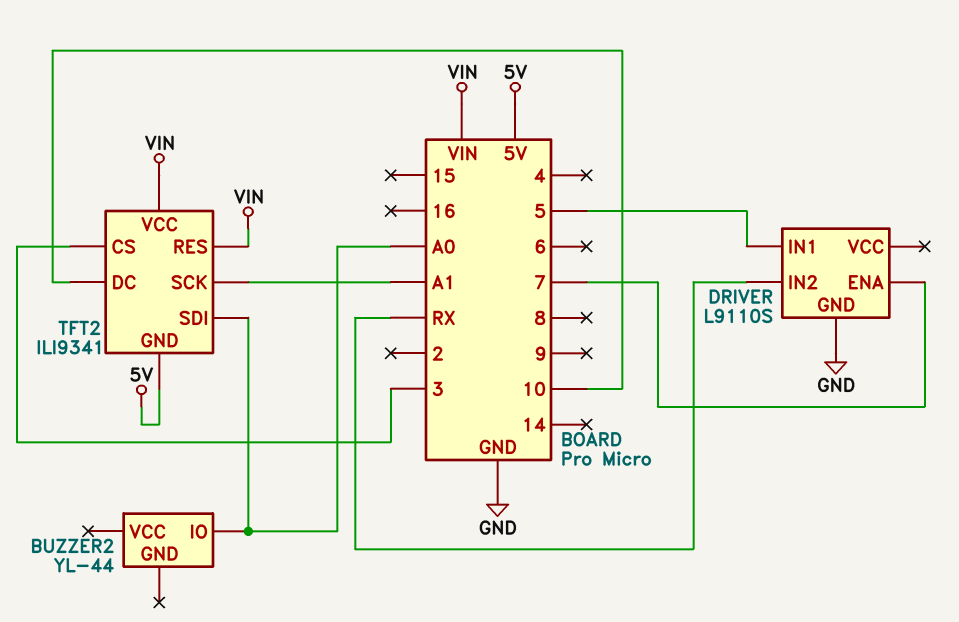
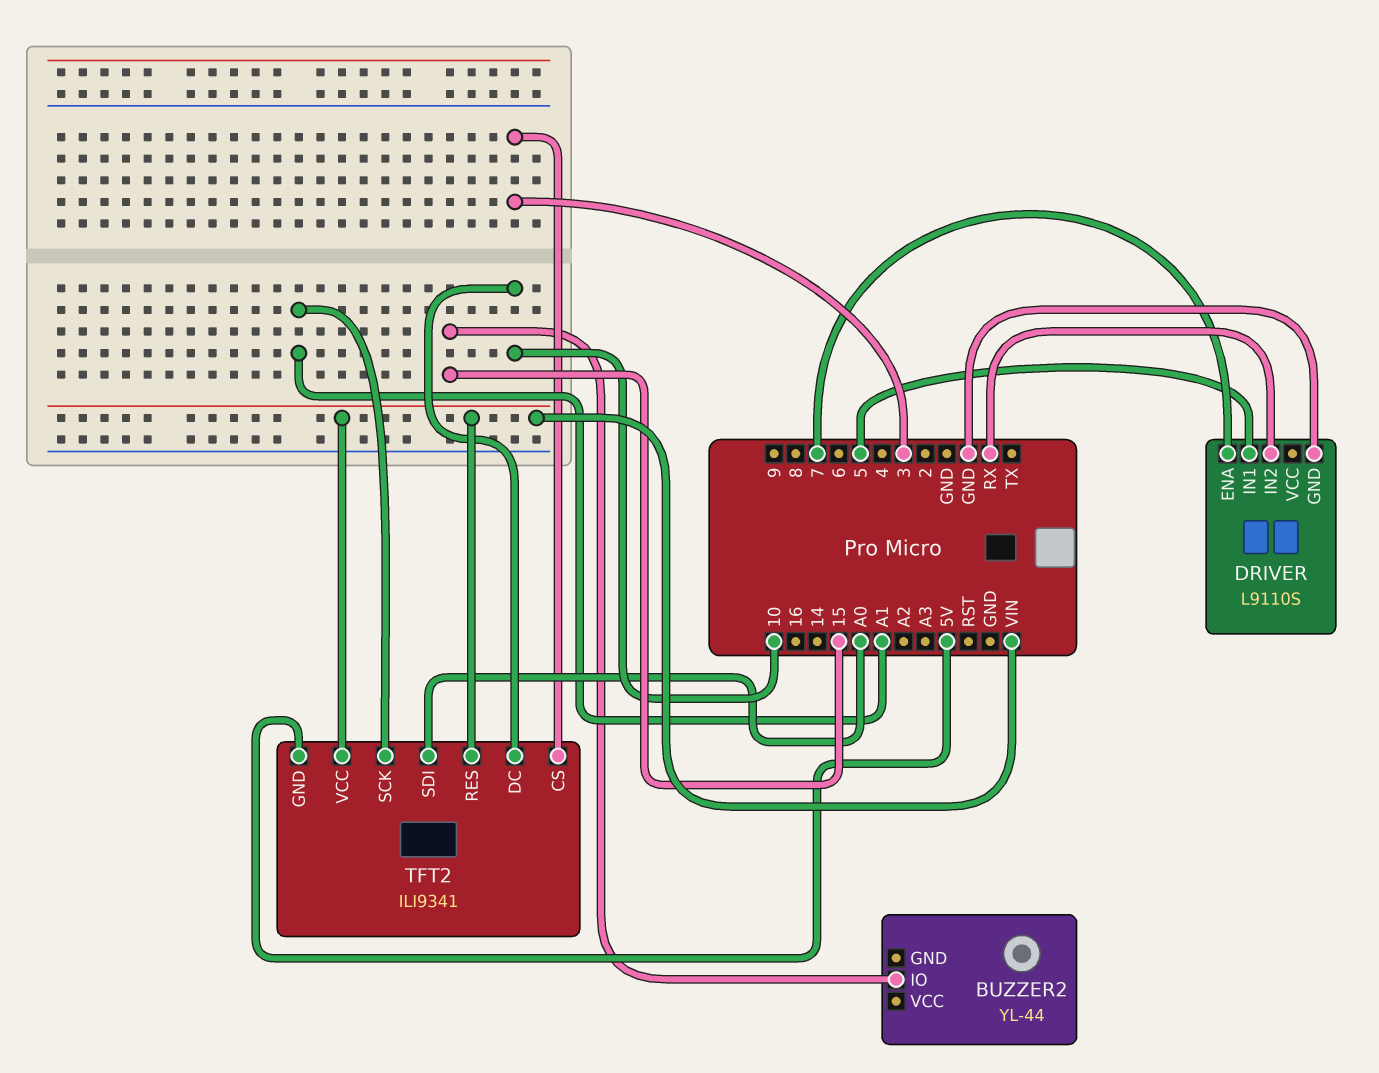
BUZZER2 pin IO: A0 -> 15

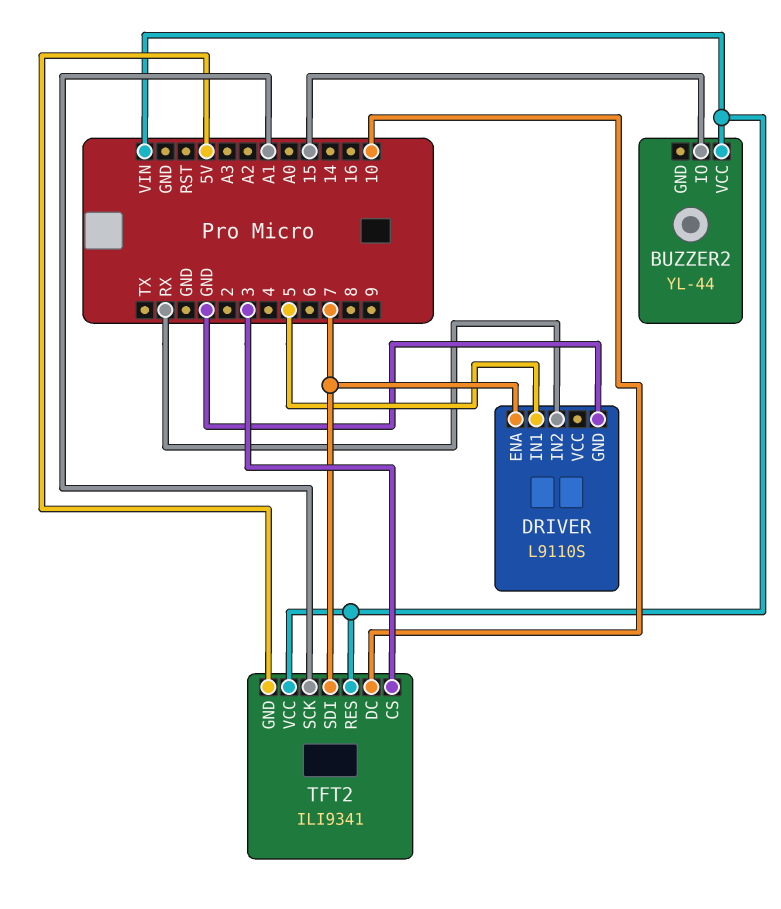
BUZZER2 pin VCC: none -> VIN
TFT2 pin SDI: A0 -> 7

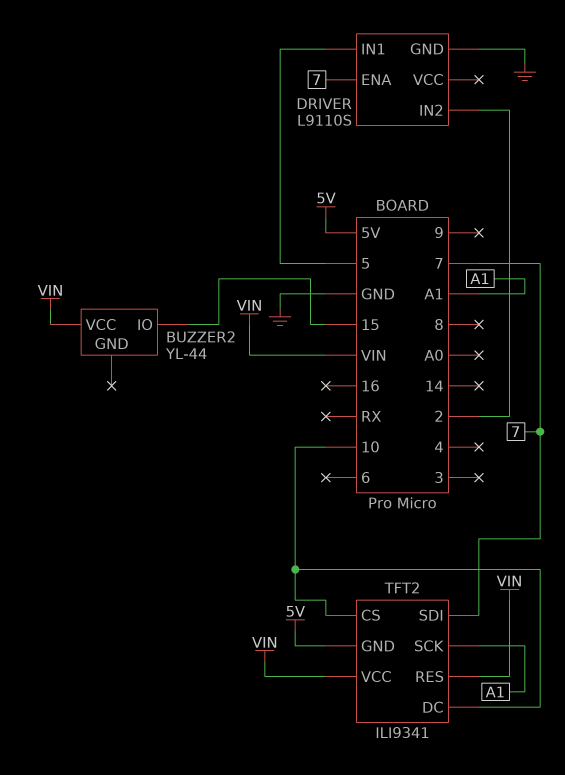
DRIVER pin IN2: RX -> 2
TFT2 pin CS: 3 -> 10

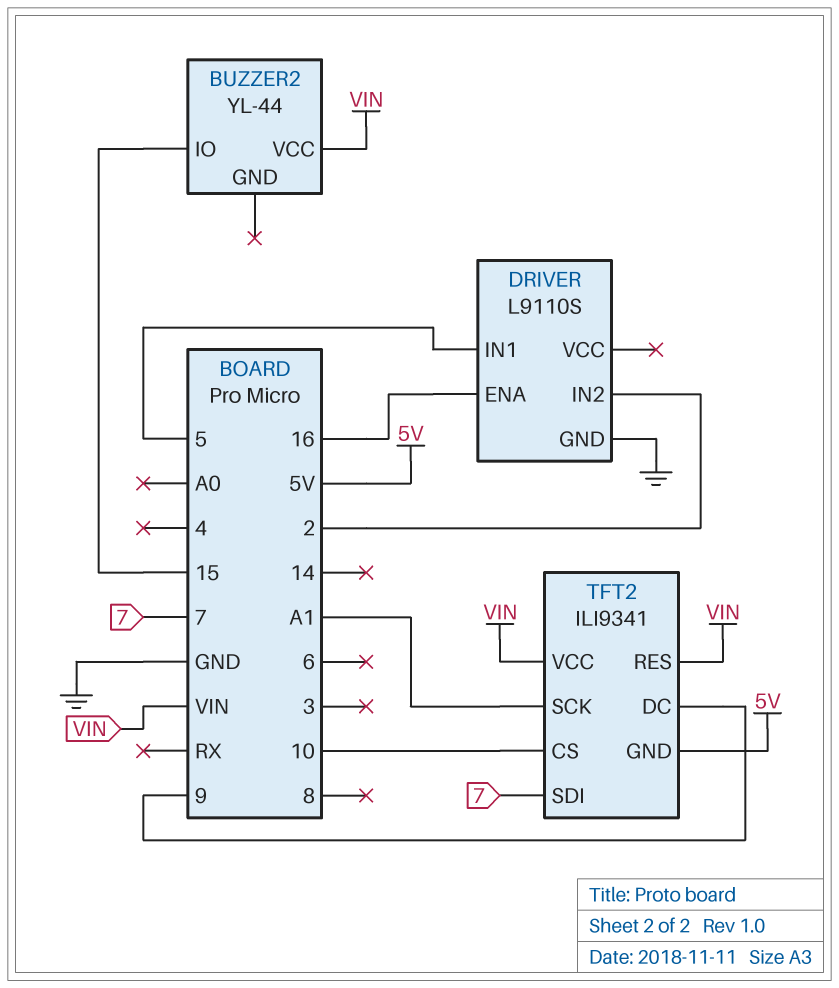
DRIVER pin ENA: 7 -> 16
TFT2 pin DC: 10 -> 9

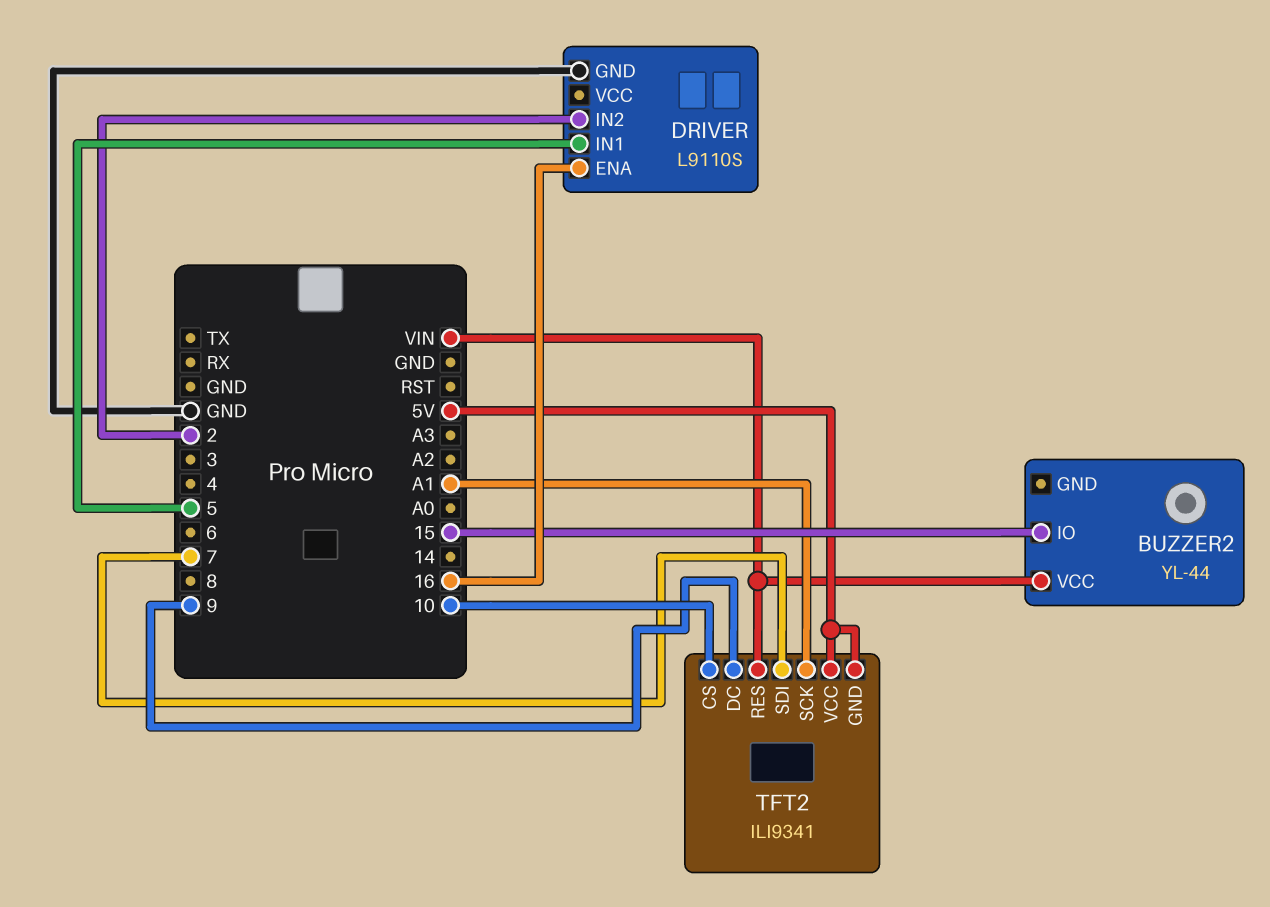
TFT2 pin VCC: VIN -> 5V

